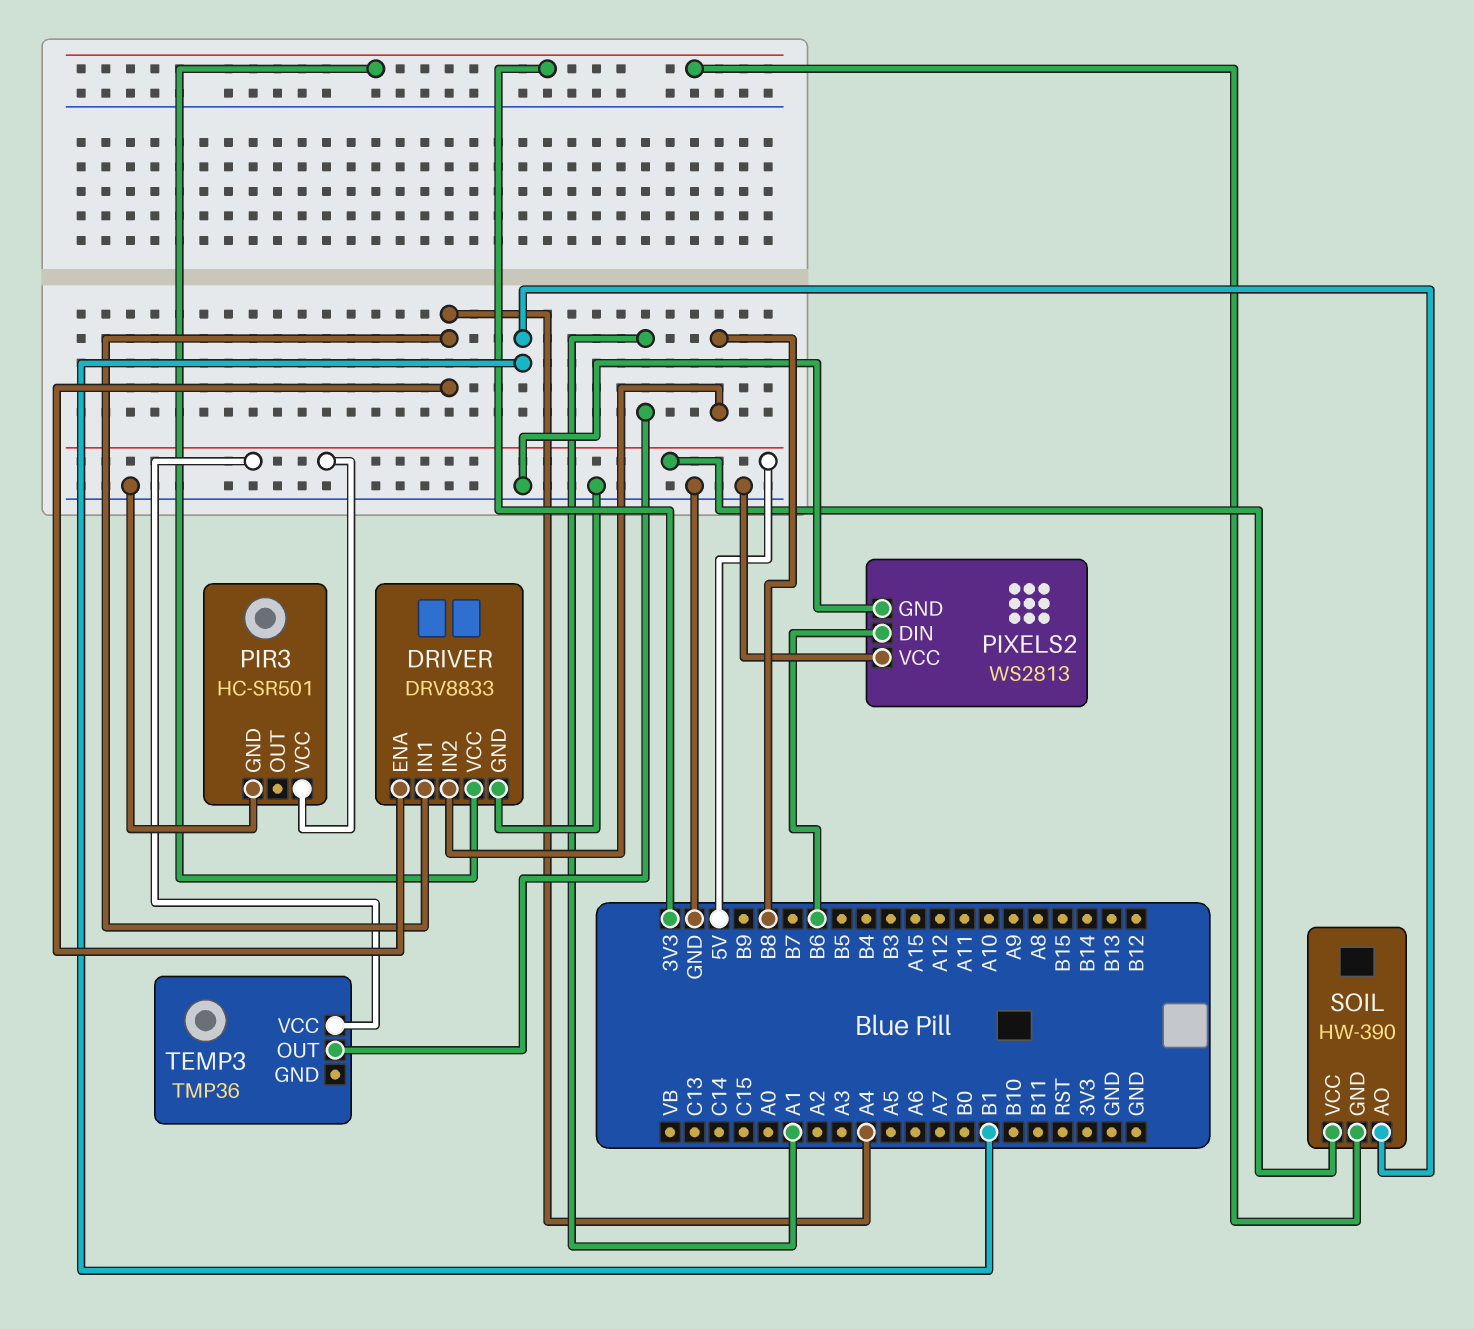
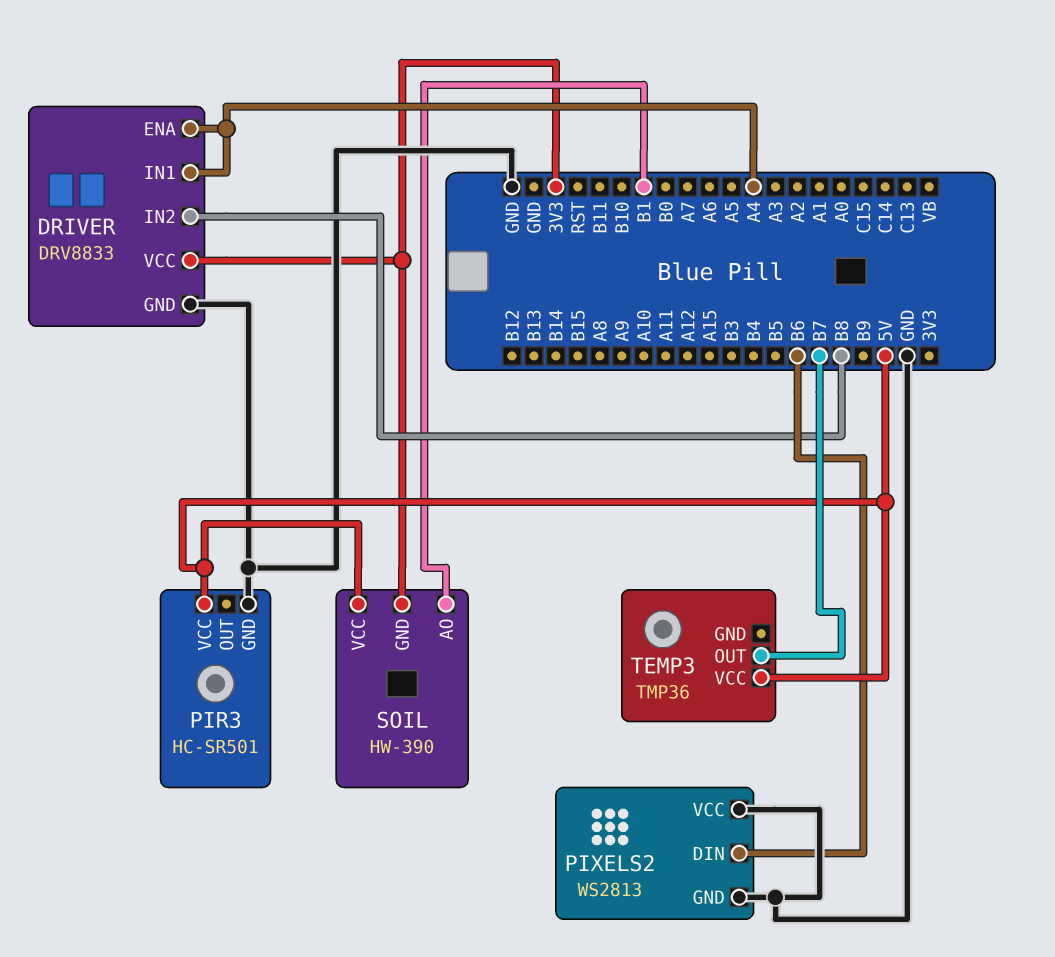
TEMP3 pin OUT: A1 -> B7

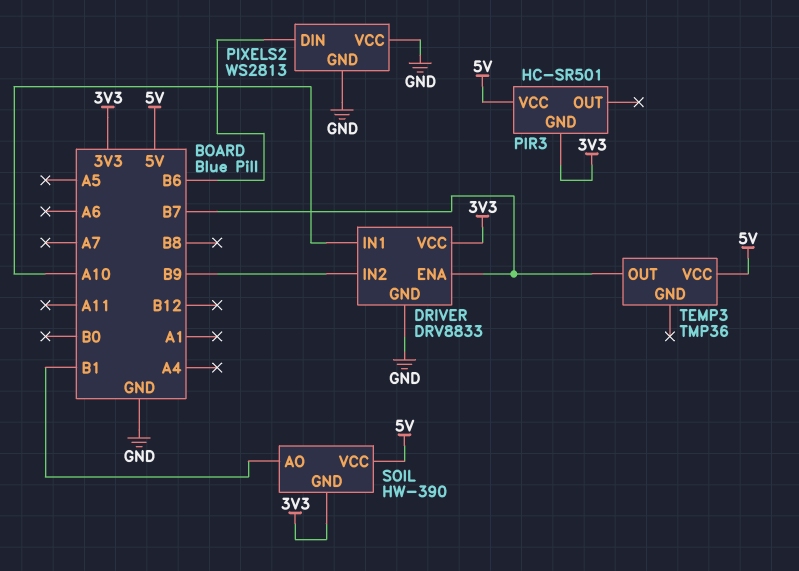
DRIVER pin ENA: A4 -> B7
DRIVER pin IN1: A4 -> A10
DRIVER pin IN2: B8 -> B9
PIR3 pin GND: GND -> 3V3

